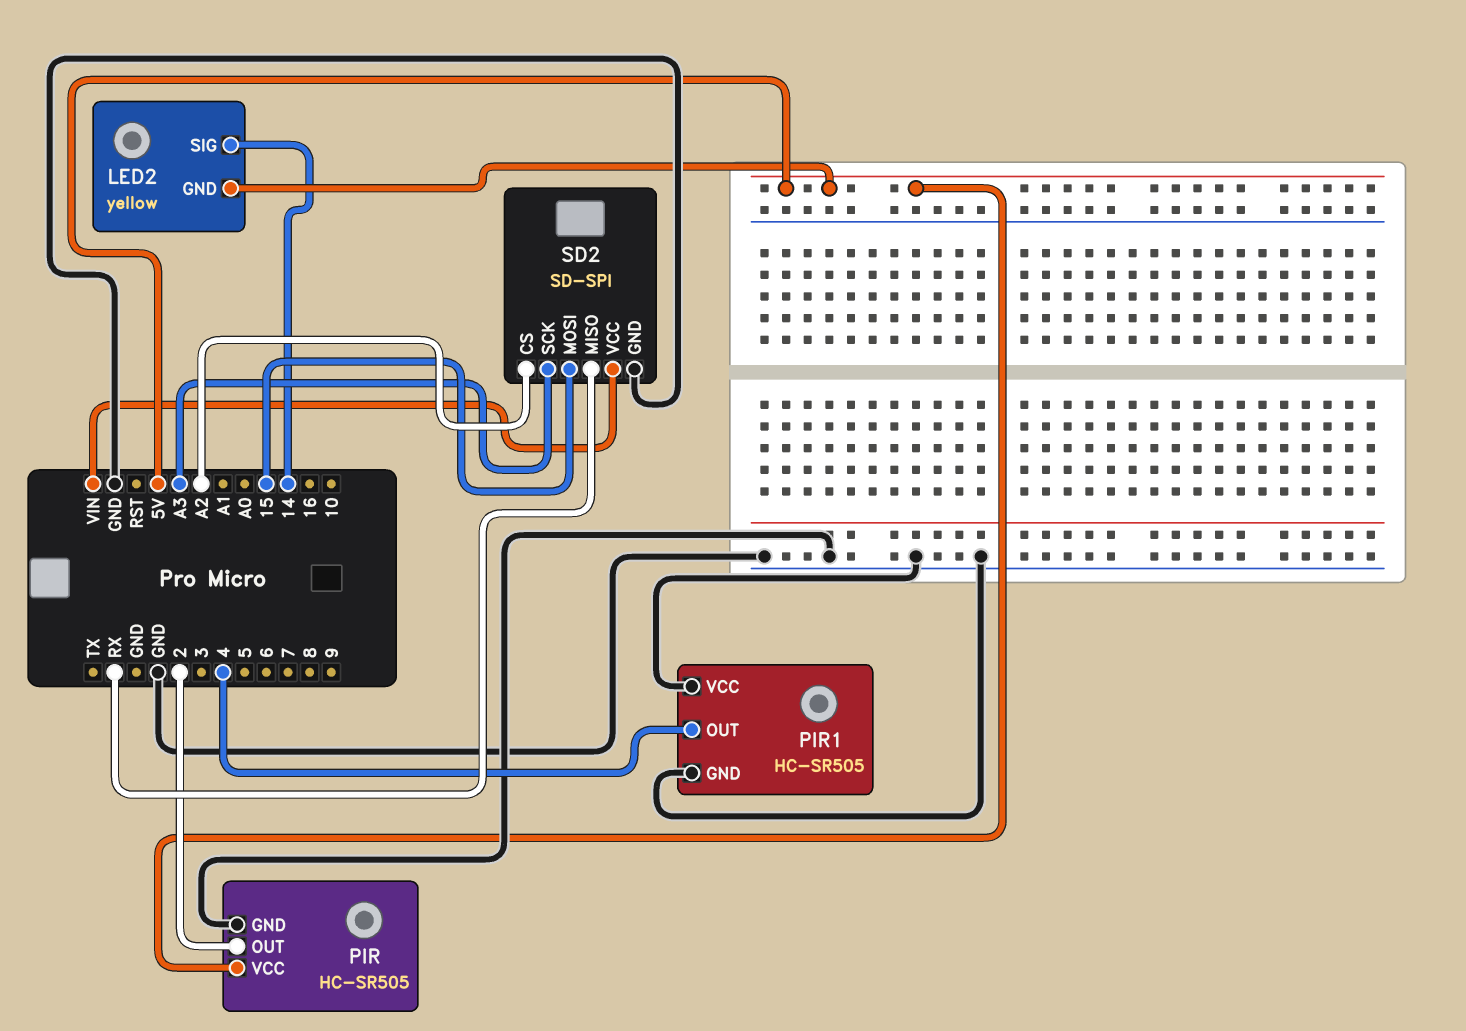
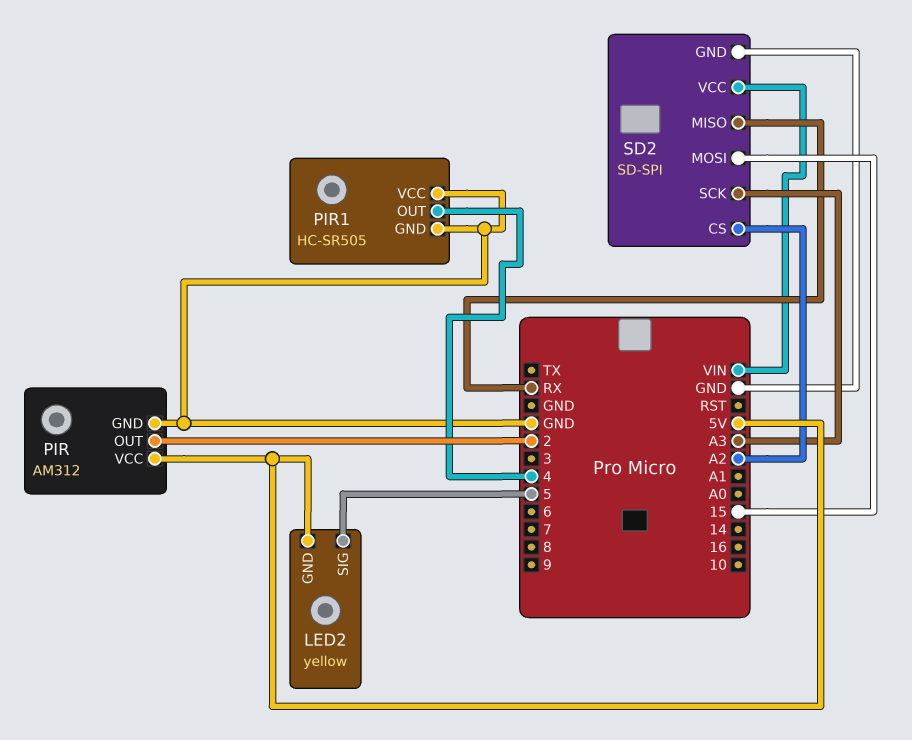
LED2 pin SIG: 14 -> 5
PIR: HC-SR505 -> AM312

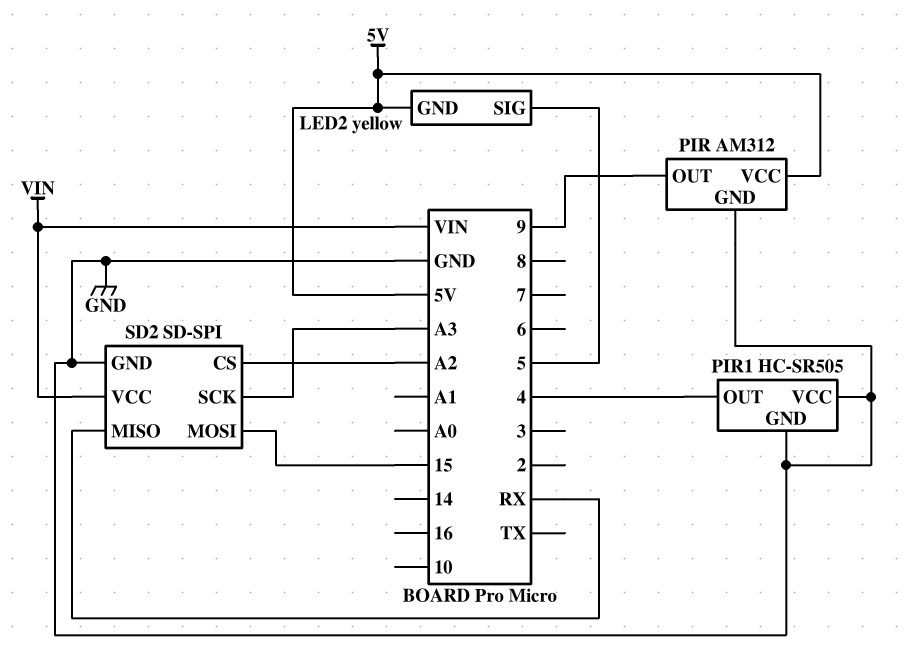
PIR pin OUT: 2 -> 9

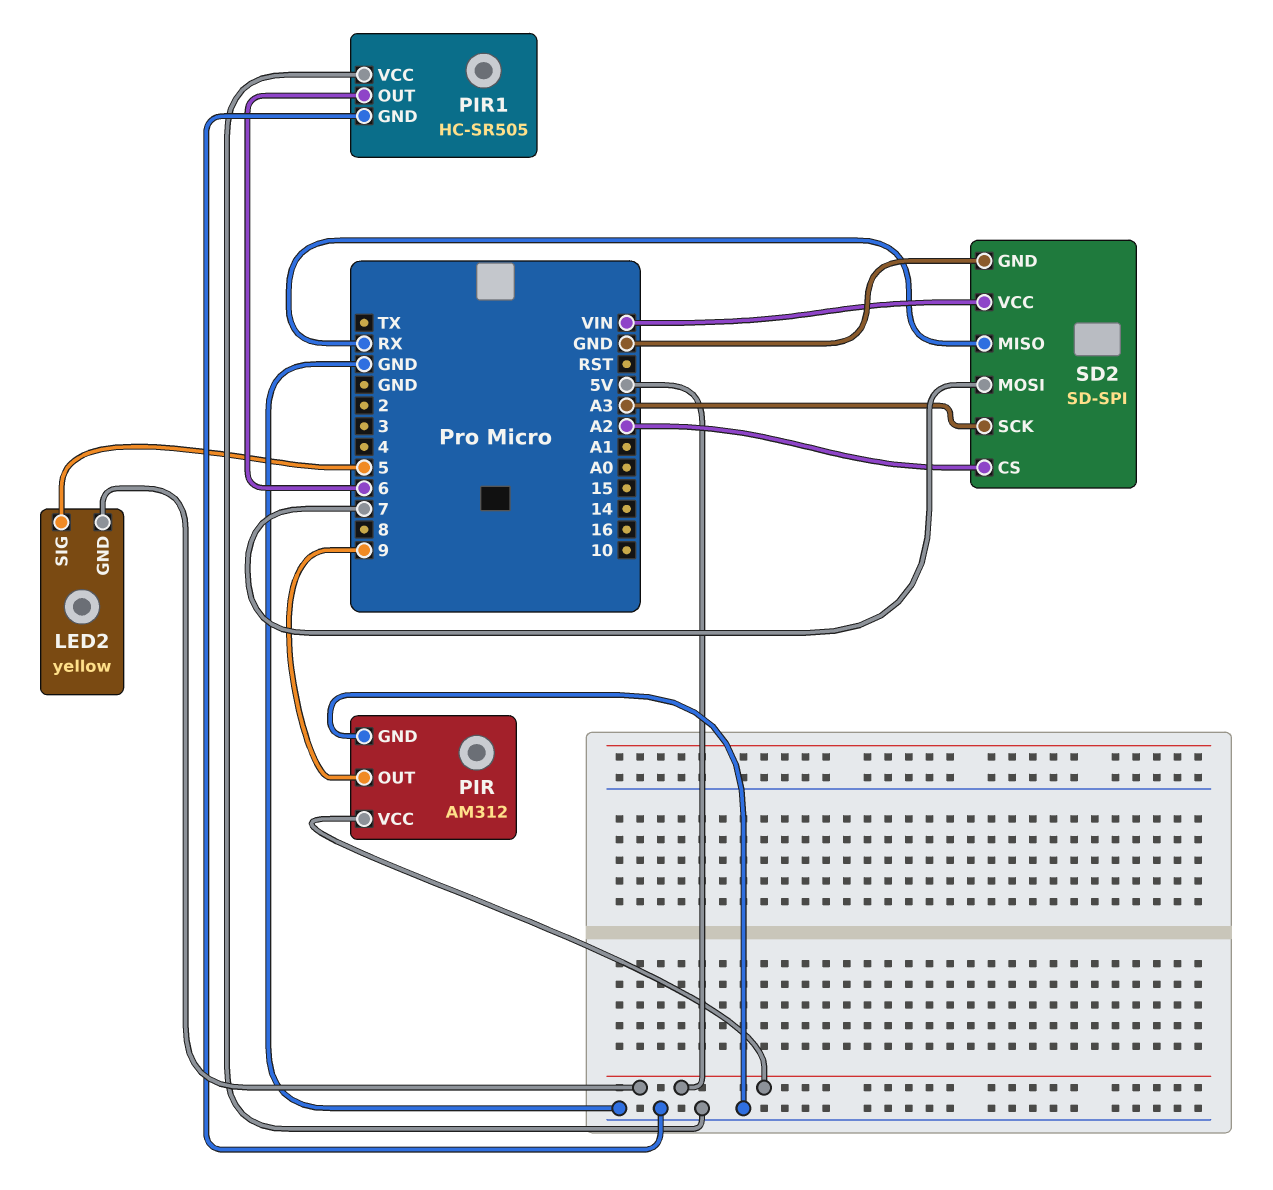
PIR1 pin OUT: 4 -> 6
SD2 pin MOSI: 15 -> 7

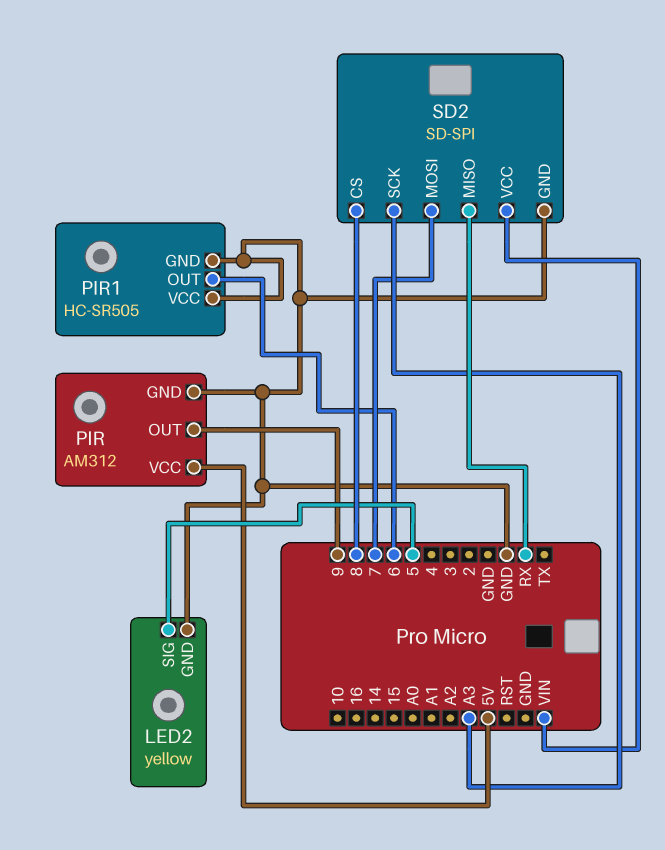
LED2 pin GND: 5V -> GND
SD2 pin CS: A2 -> 8

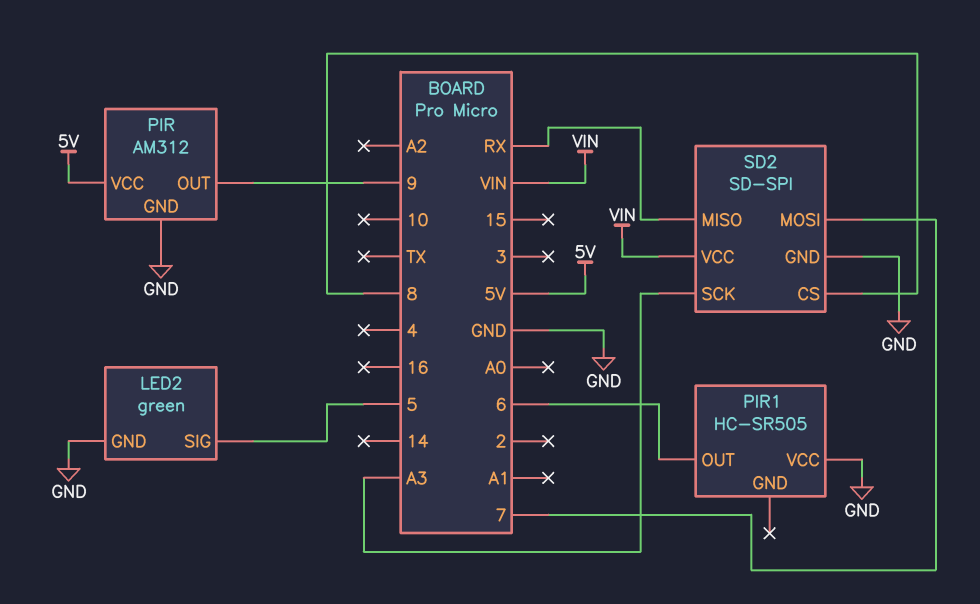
LED2: yellow -> green
PIR1 pin GND: GND -> none

